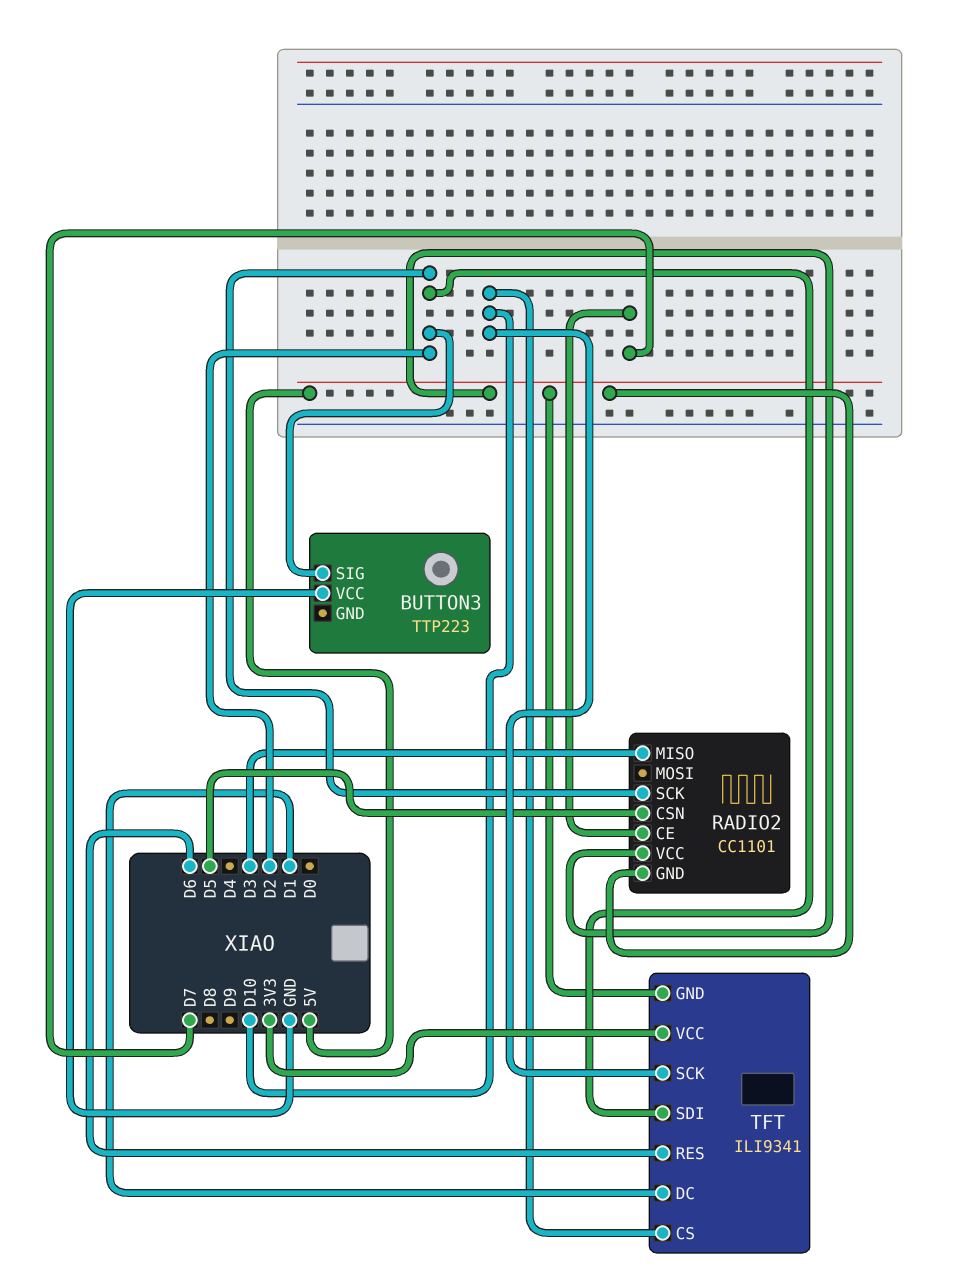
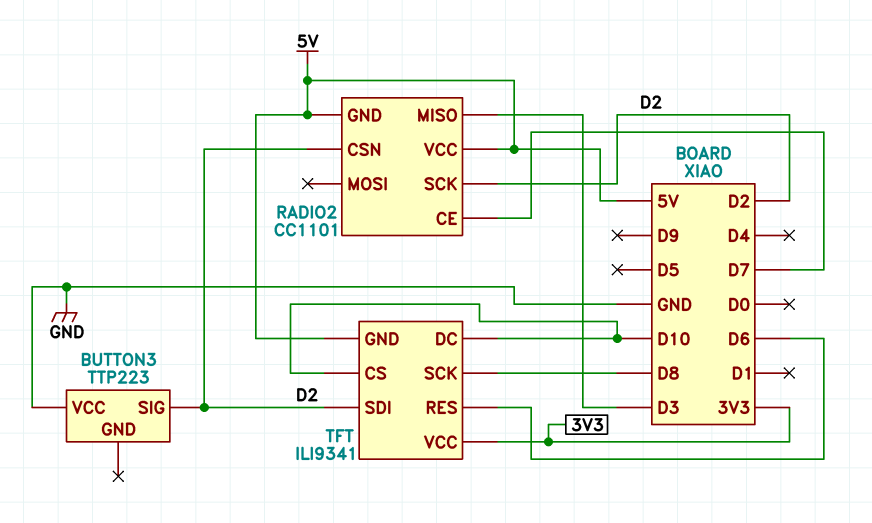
RADIO2 pin CSN: D5 -> D2
TFT pin DC: D1 -> D10
TFT pin SCK: D10 -> D8

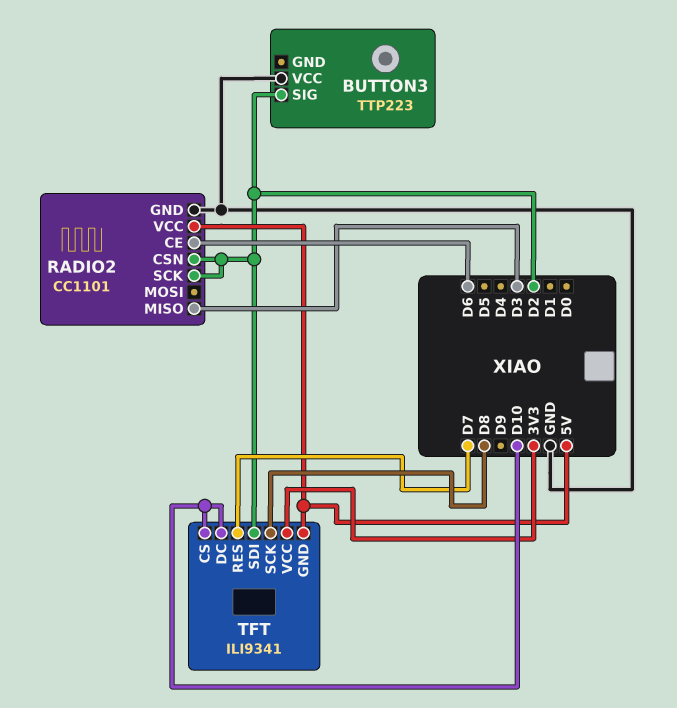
RADIO2 pin CE: D7 -> D6
RADIO2 pin GND: 5V -> GND
TFT pin RES: D6 -> D7

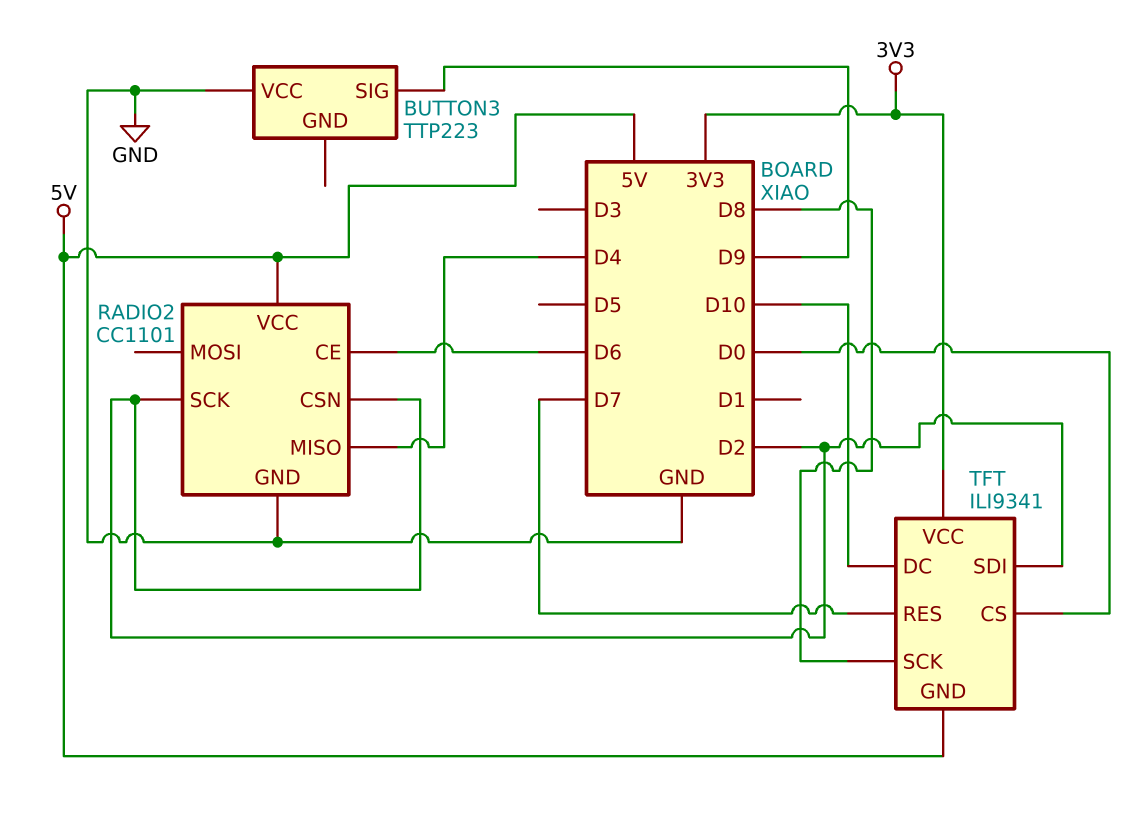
BUTTON3 pin SIG: D2 -> D9
RADIO2 pin MISO: D3 -> D4
TFT pin CS: D10 -> D0

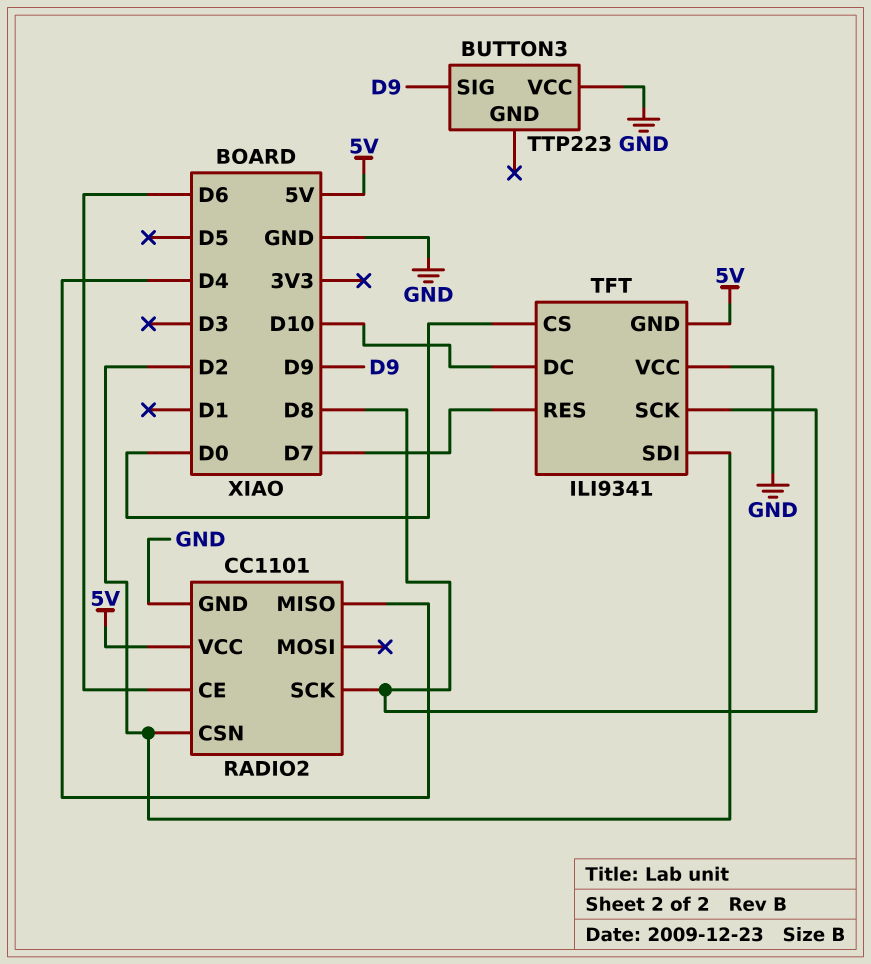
RADIO2 pin SCK: D2 -> D8
TFT pin VCC: 3V3 -> GND

